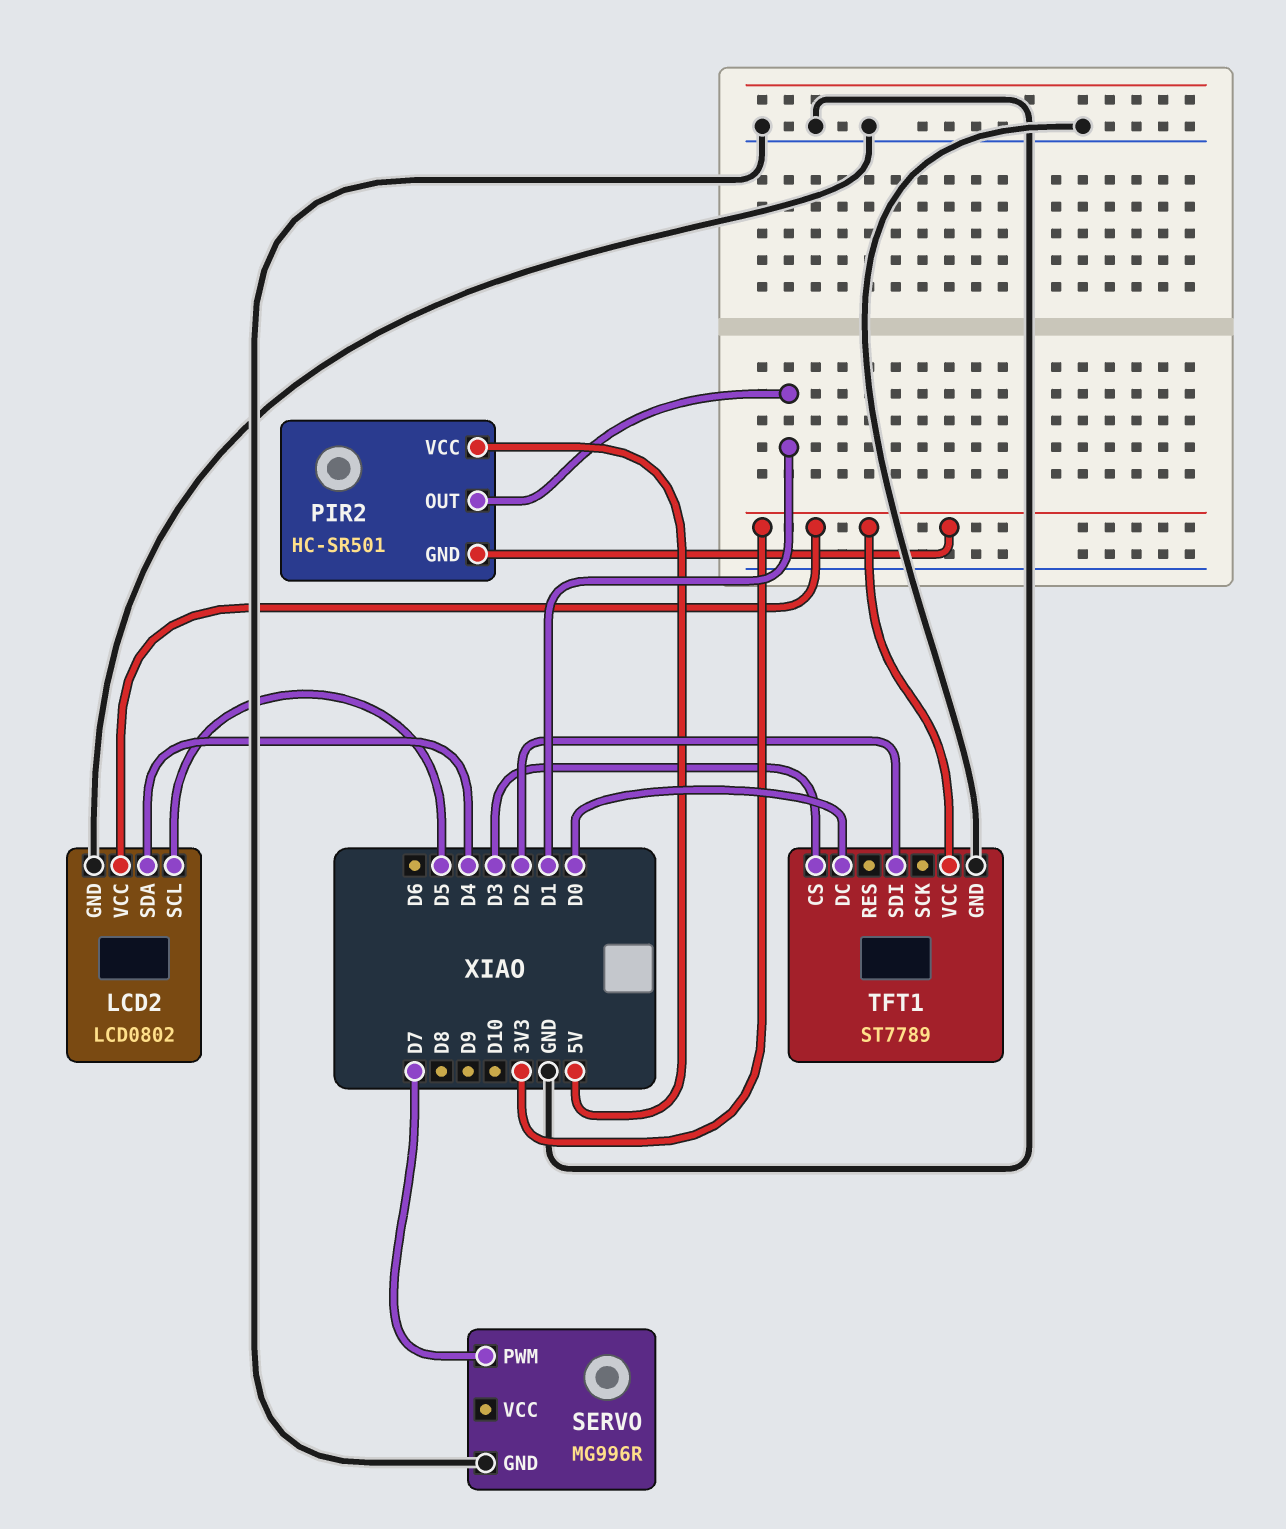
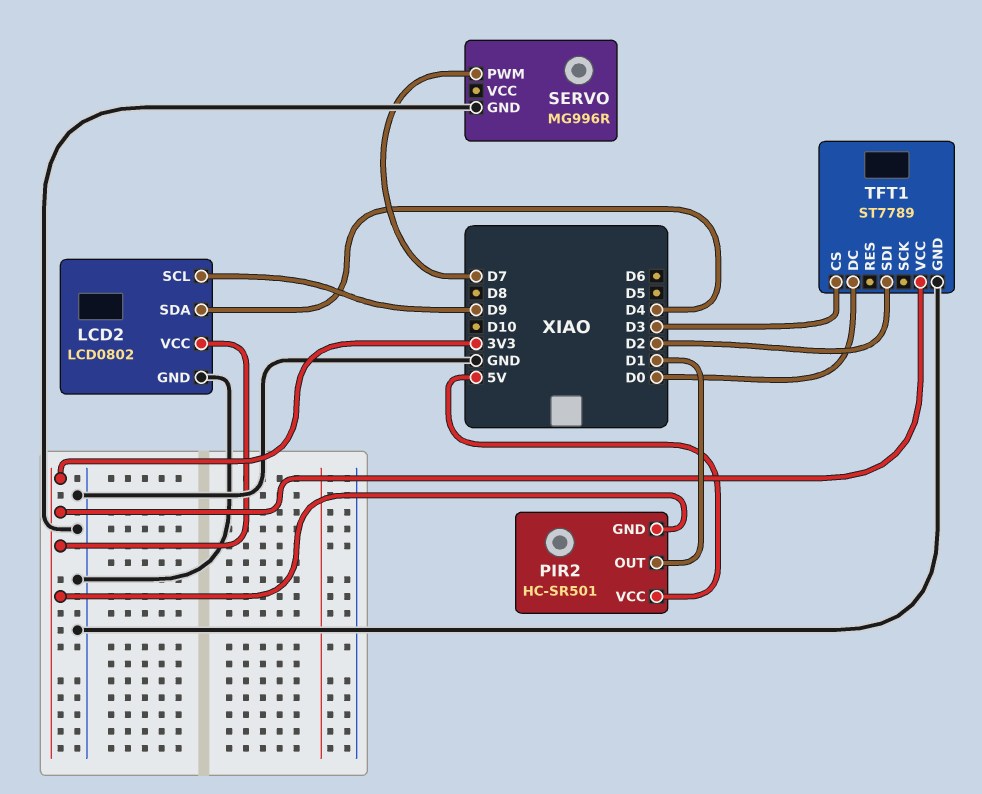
LCD2 pin SCL: D5 -> D9

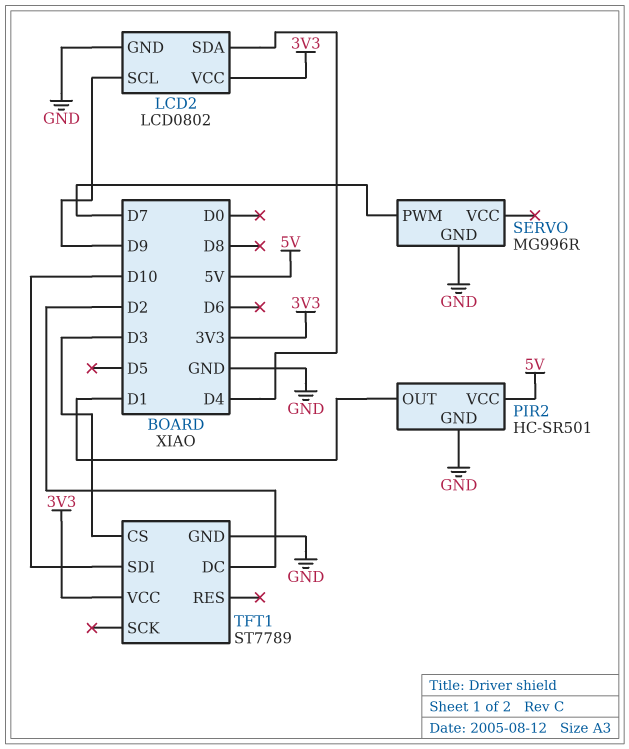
PIR2 pin GND: 3V3 -> GND
TFT1 pin DC: D0 -> D2
TFT1 pin SDI: D2 -> D10

